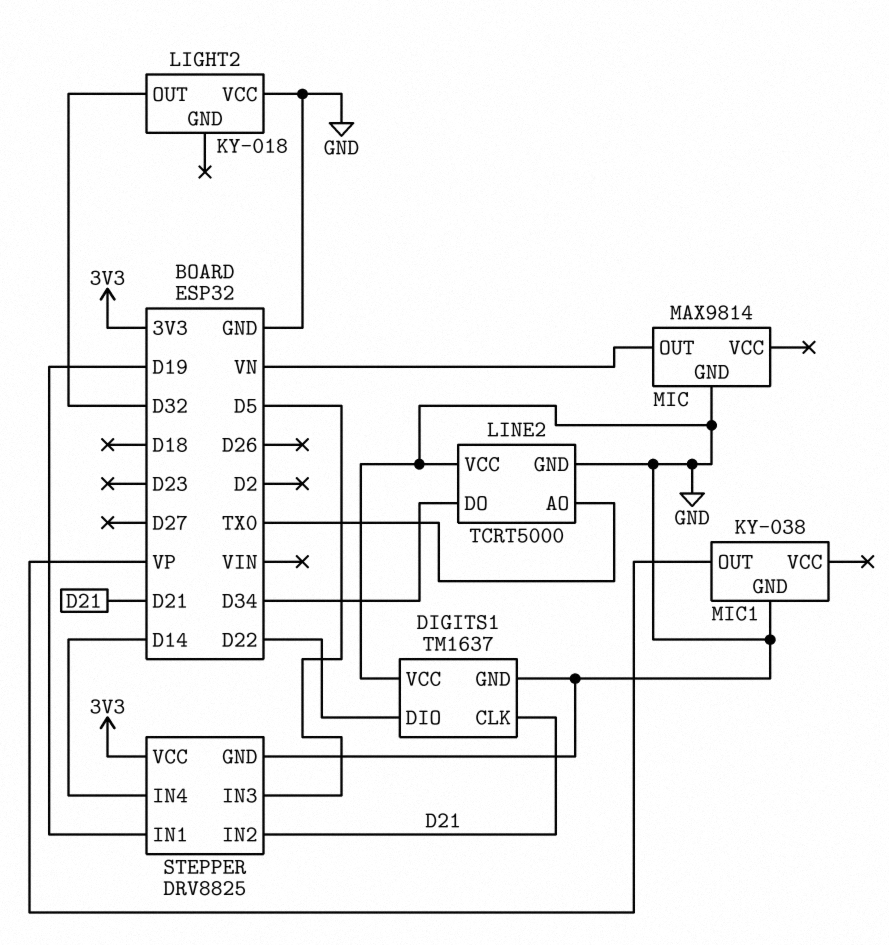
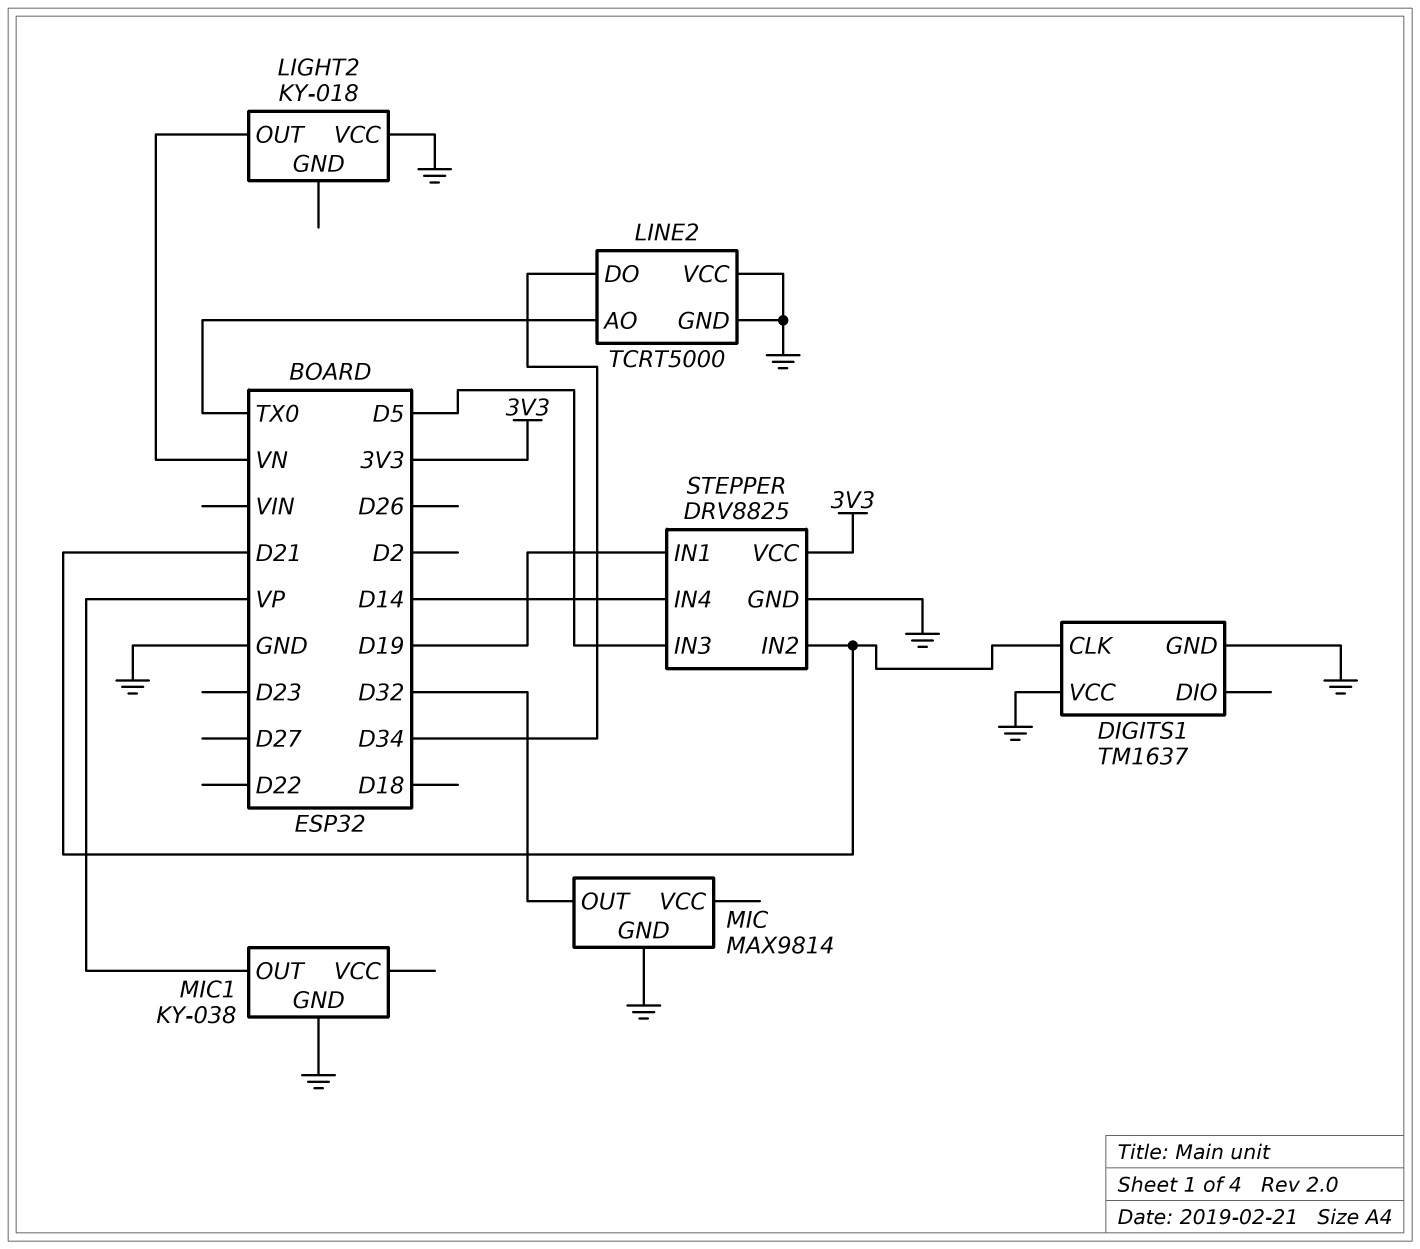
DIGITS1 pin DIO: D22 -> none
LIGHT2 pin OUT: D32 -> VN
MIC pin OUT: VN -> D32

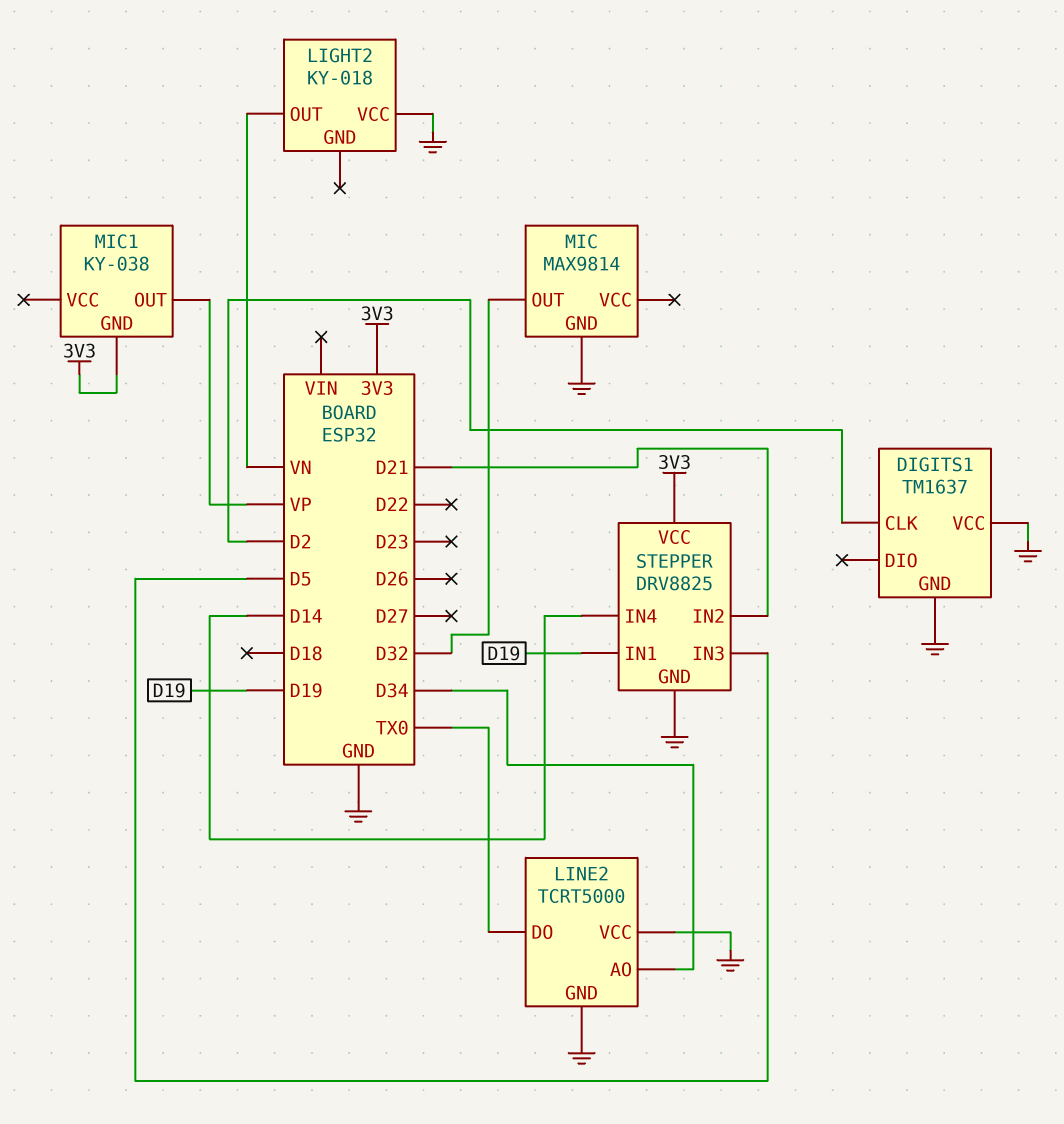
DIGITS1 pin CLK: D21 -> D2
LINE2 pin AO: TX0 -> D34
LINE2 pin DO: D34 -> TX0
MIC1 pin GND: GND -> 3V3

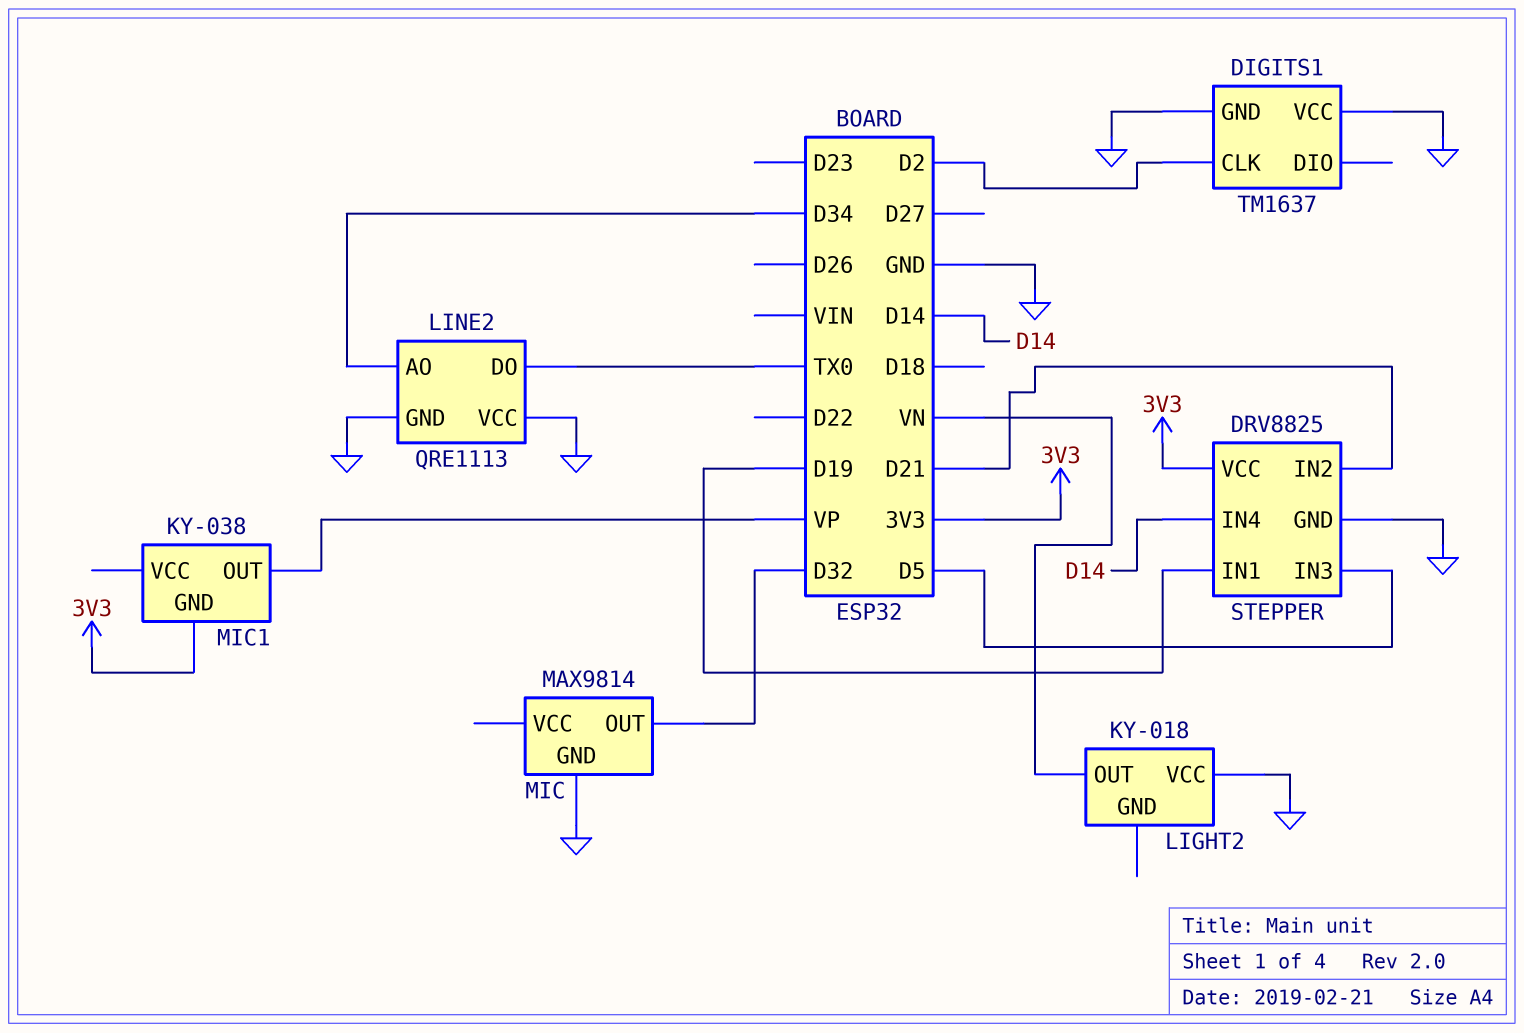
LINE2: TCRT5000 -> QRE1113

